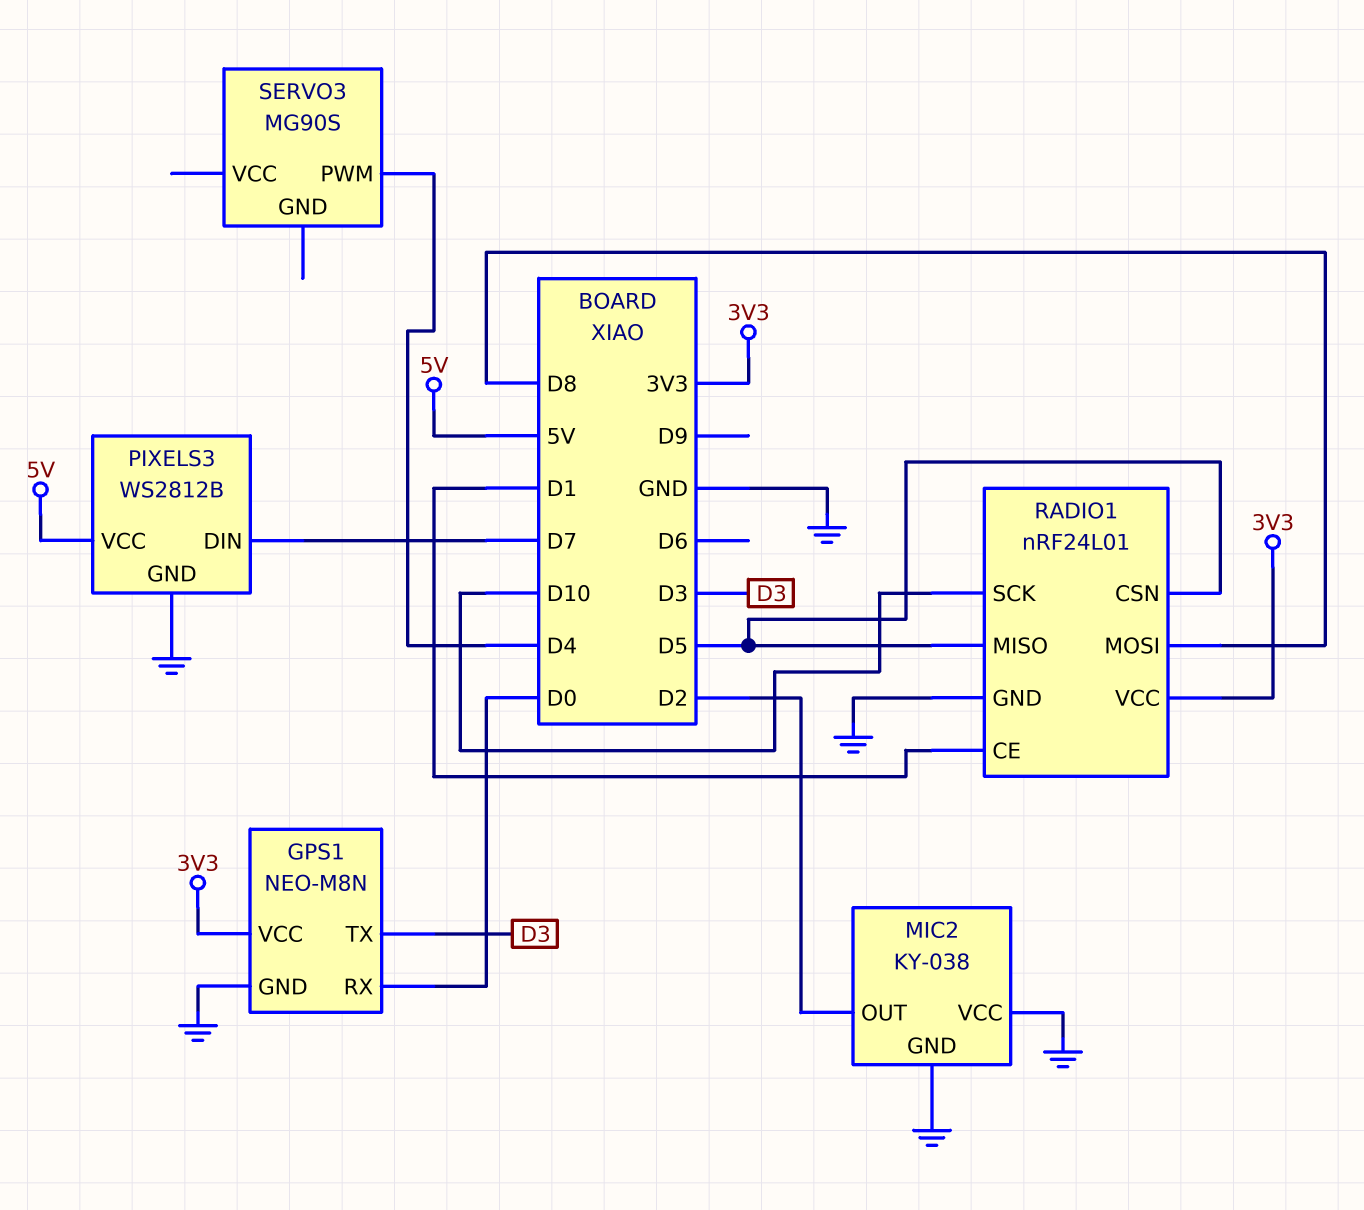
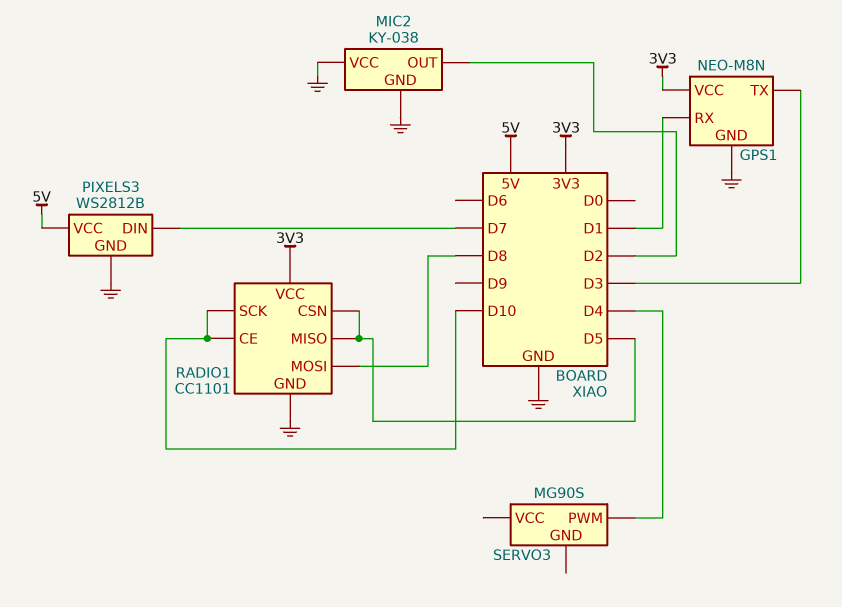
GPS1 pin RX: D0 -> D1
RADIO1: nRF24L01 -> CC1101
RADIO1 pin CE: D1 -> D10

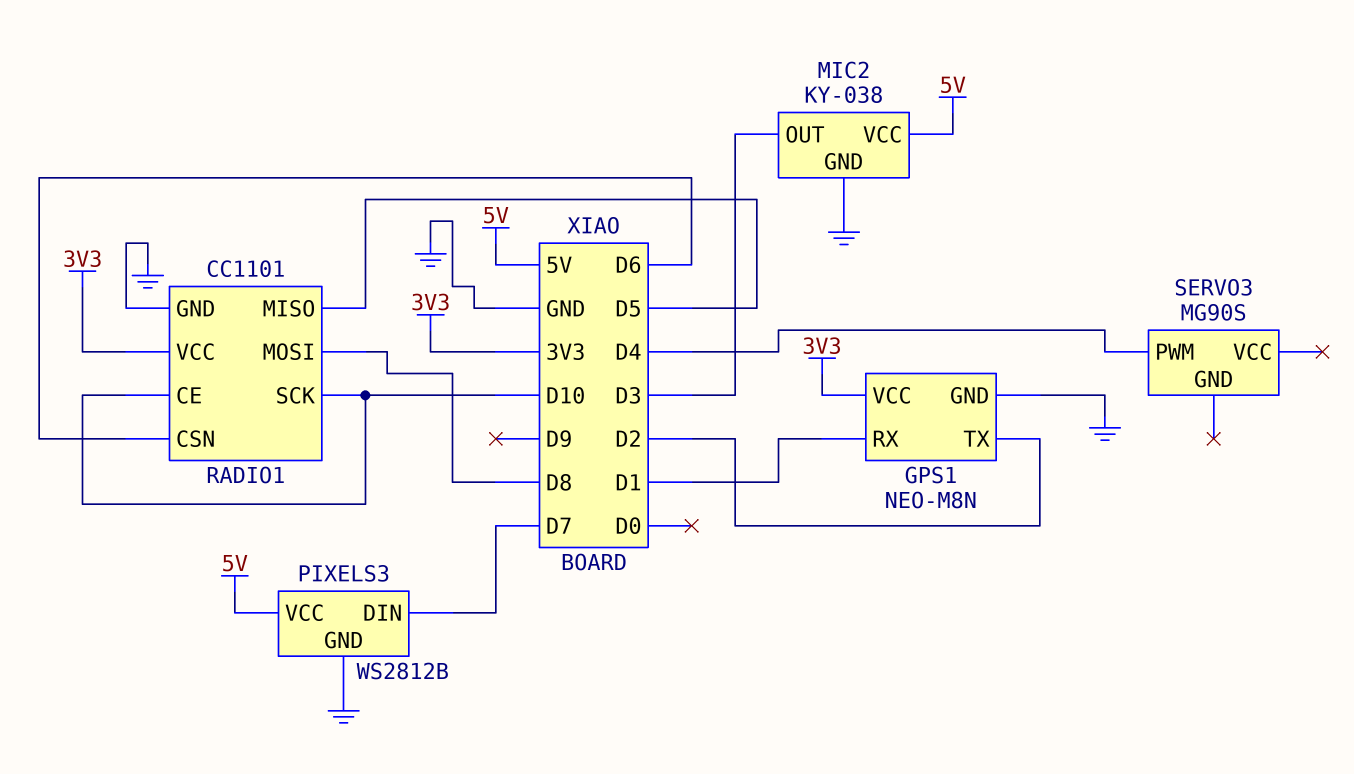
GPS1 pin TX: D3 -> D2
MIC2 pin OUT: D2 -> D3
MIC2 pin VCC: GND -> 5V
RADIO1 pin CSN: D5 -> D6

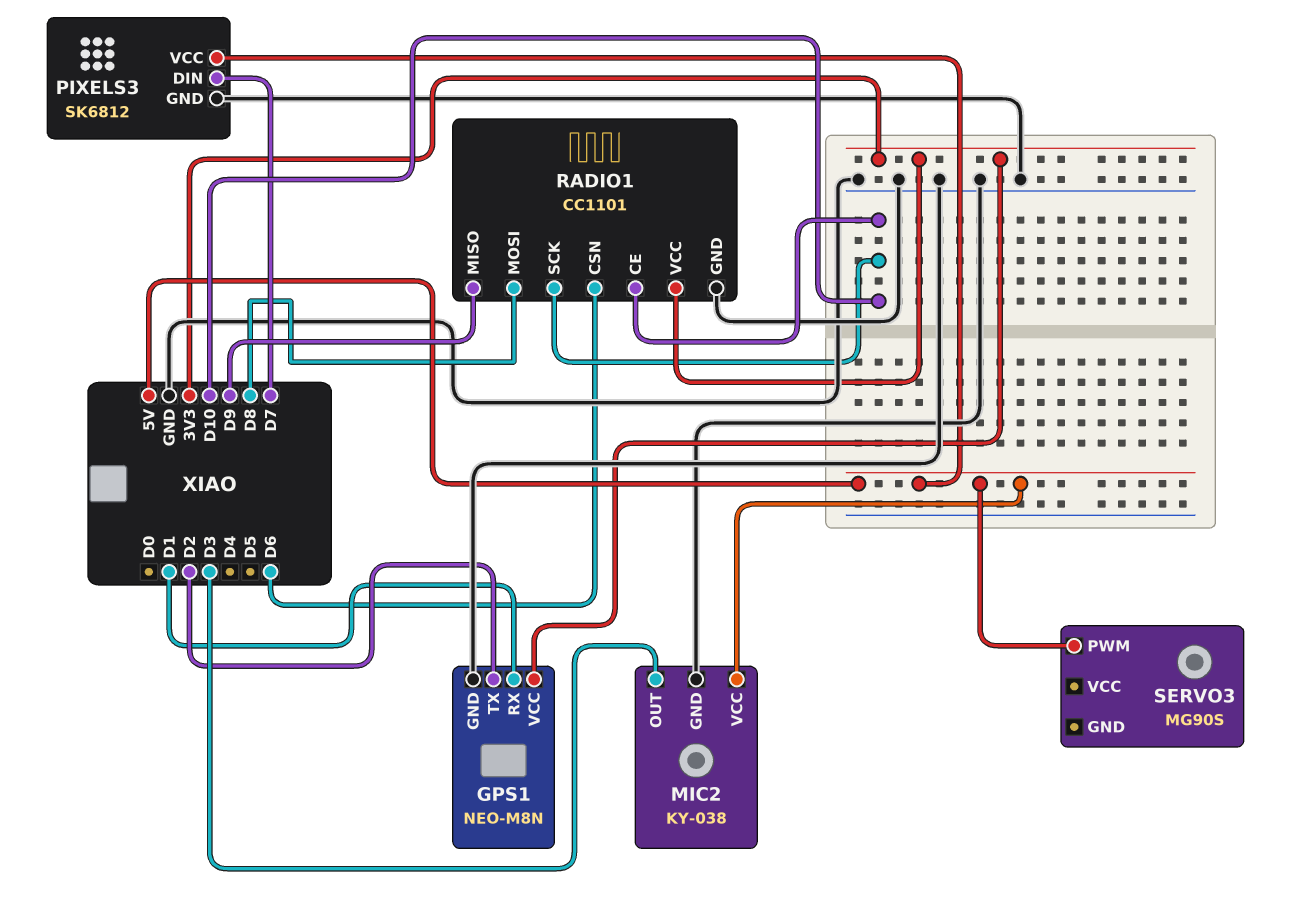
PIXELS3: WS2812B -> SK6812
RADIO1 pin MISO: D5 -> D9
SERVO3 pin PWM: D4 -> 5V

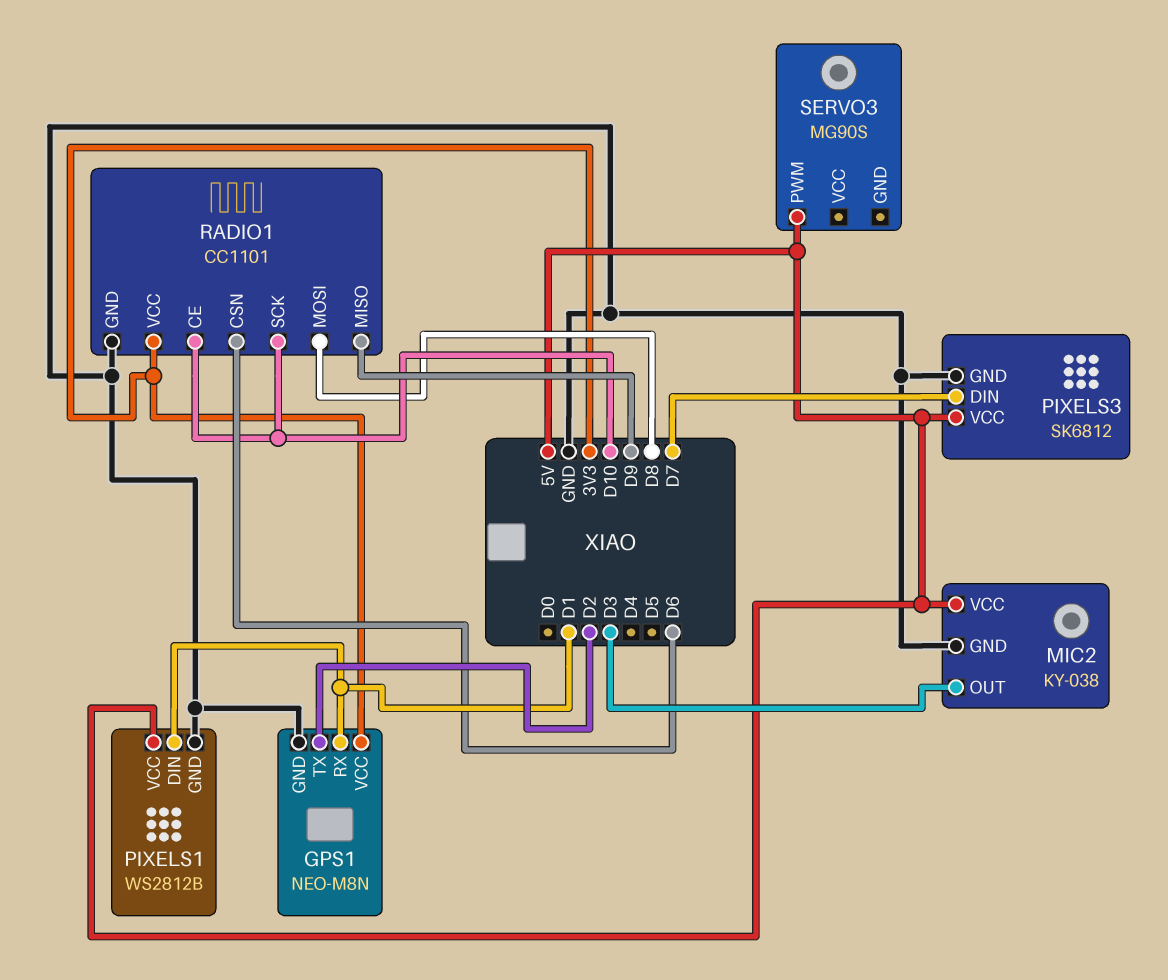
PIXELS1: none -> WS2812B
PIXELS1 pin DIN: none -> D1
PIXELS1 pin GND: none -> GND
PIXELS1 pin VCC: none -> 5V

